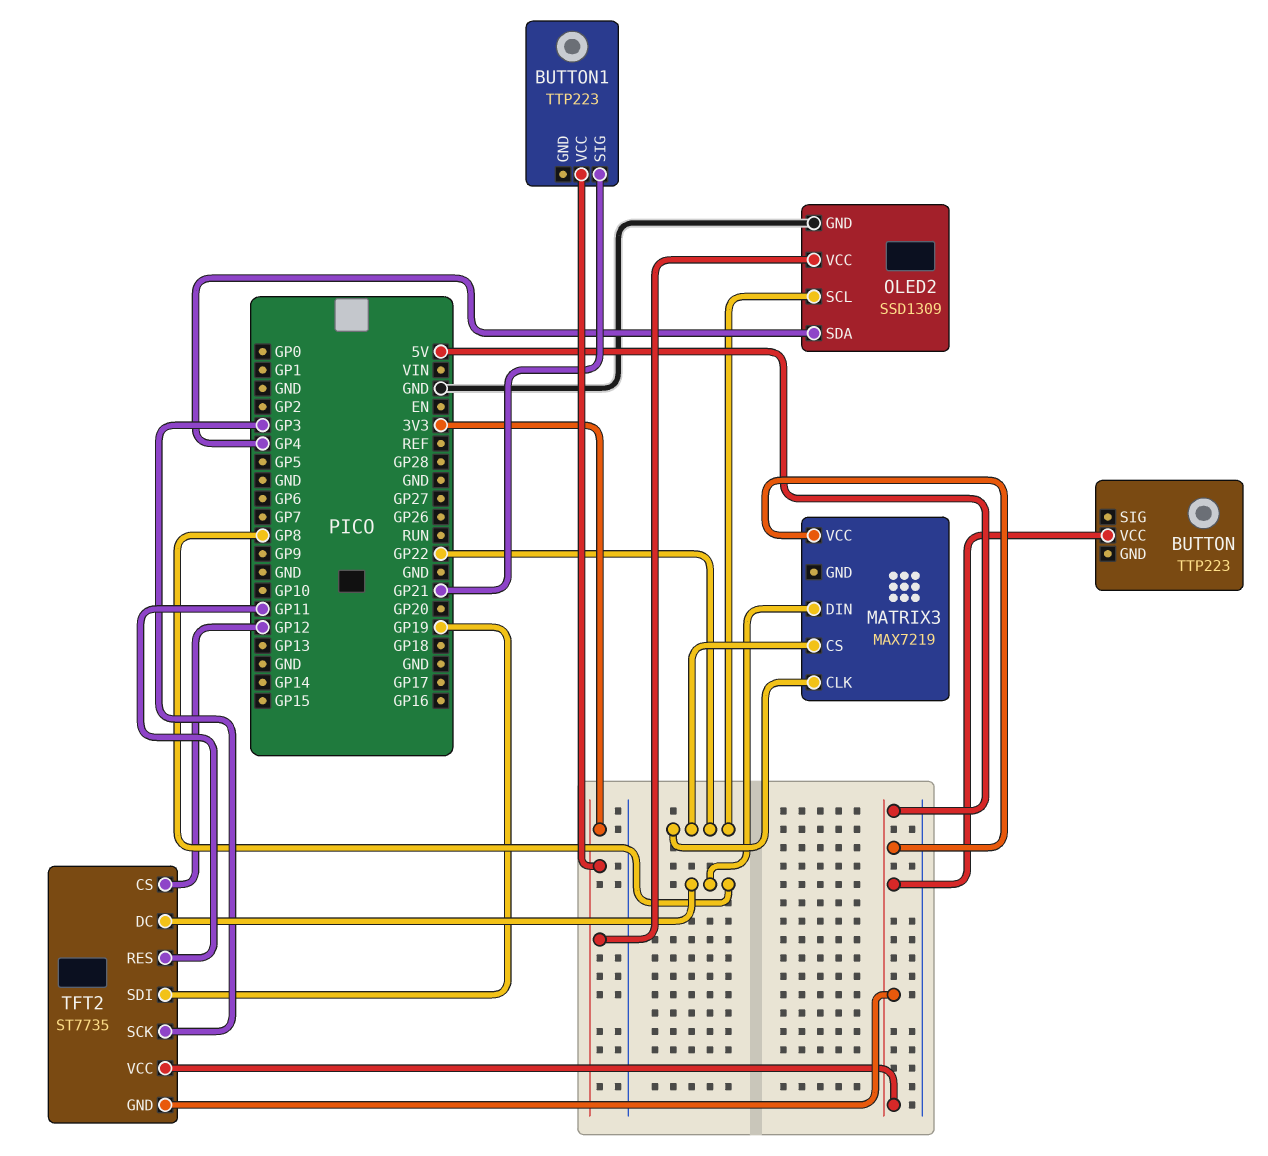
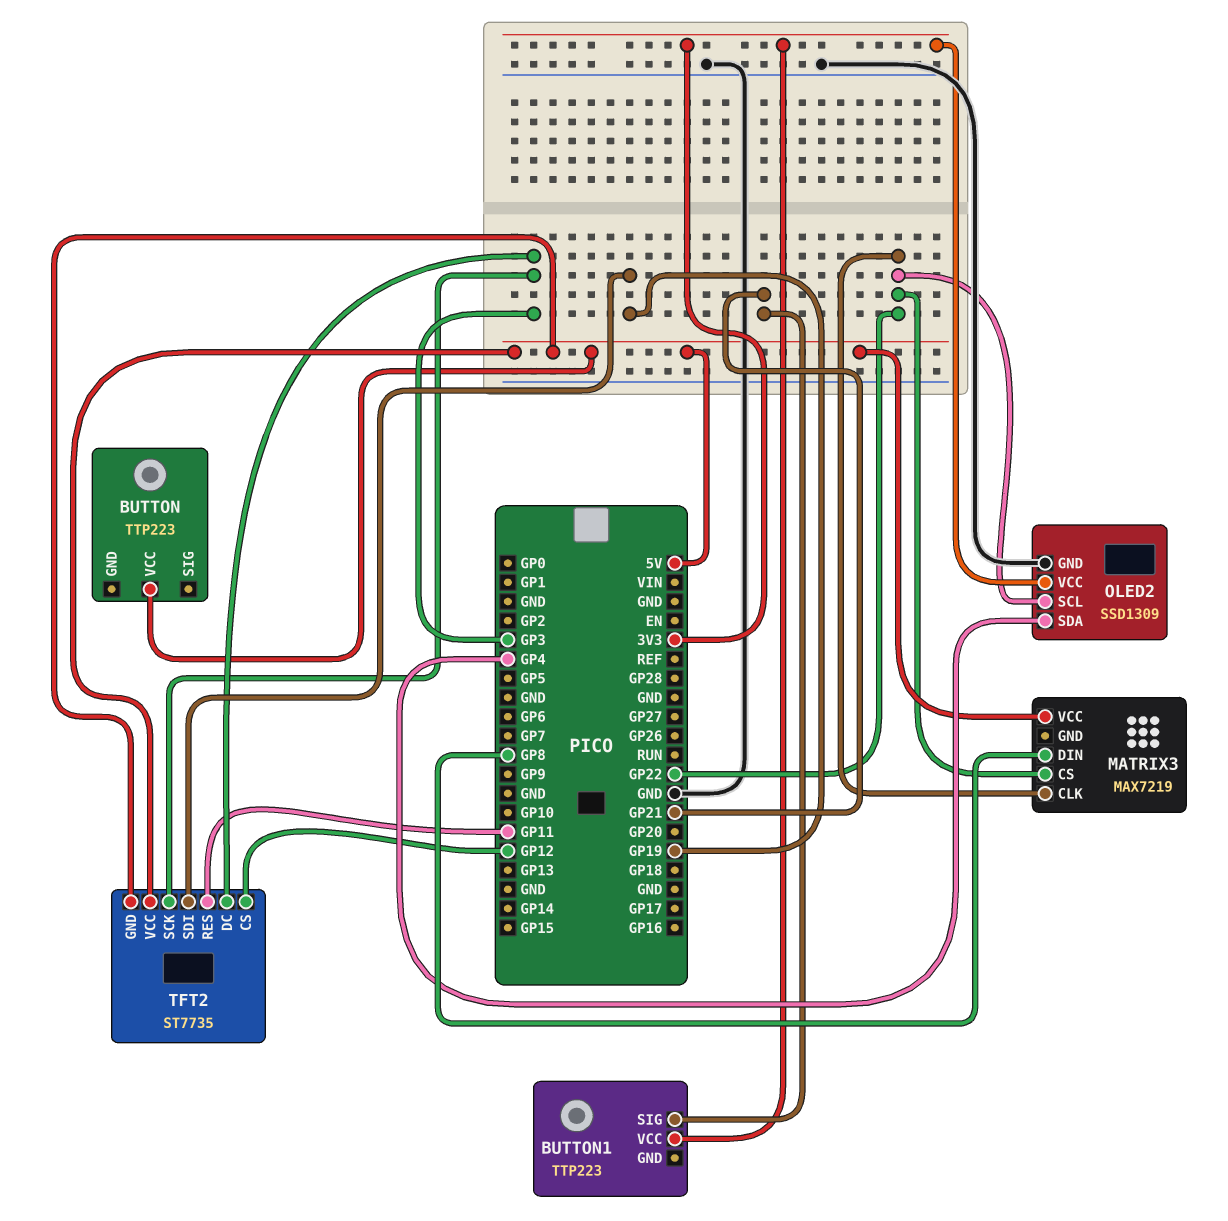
TFT2 pin DC: GP8 -> GP3

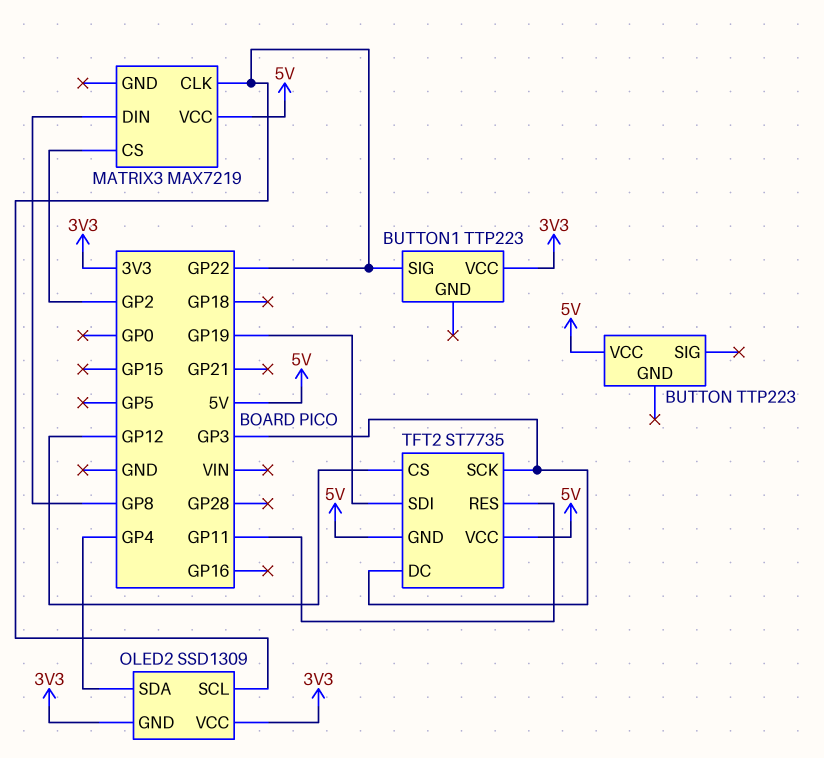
BUTTON1 pin SIG: GP21 -> GP22
MATRIX3 pin CS: GP22 -> GP2
OLED2 pin GND: GND -> 3V3

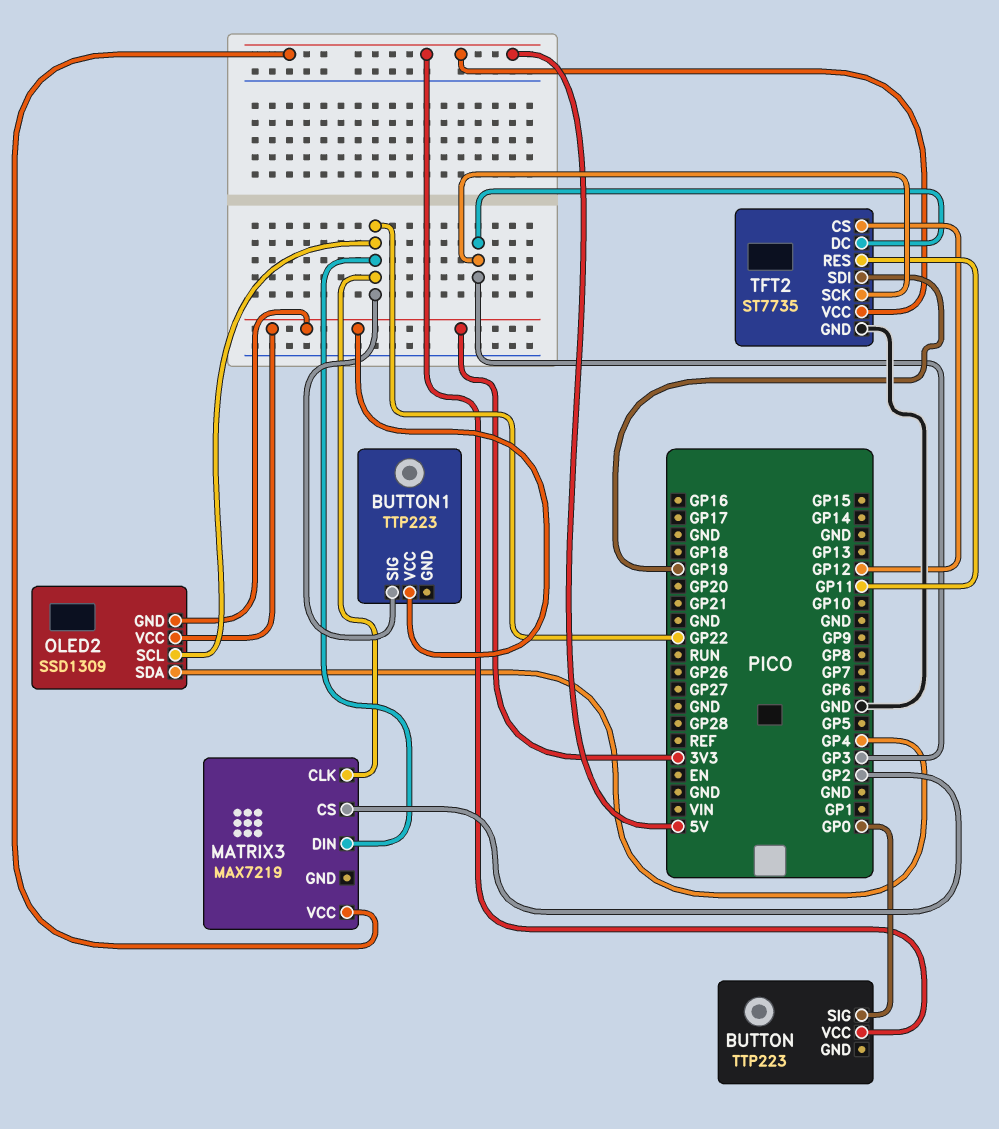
BUTTON pin SIG: none -> GP0
MATRIX3 pin DIN: GP8 -> GP22
TFT2 pin GND: 5V -> GND

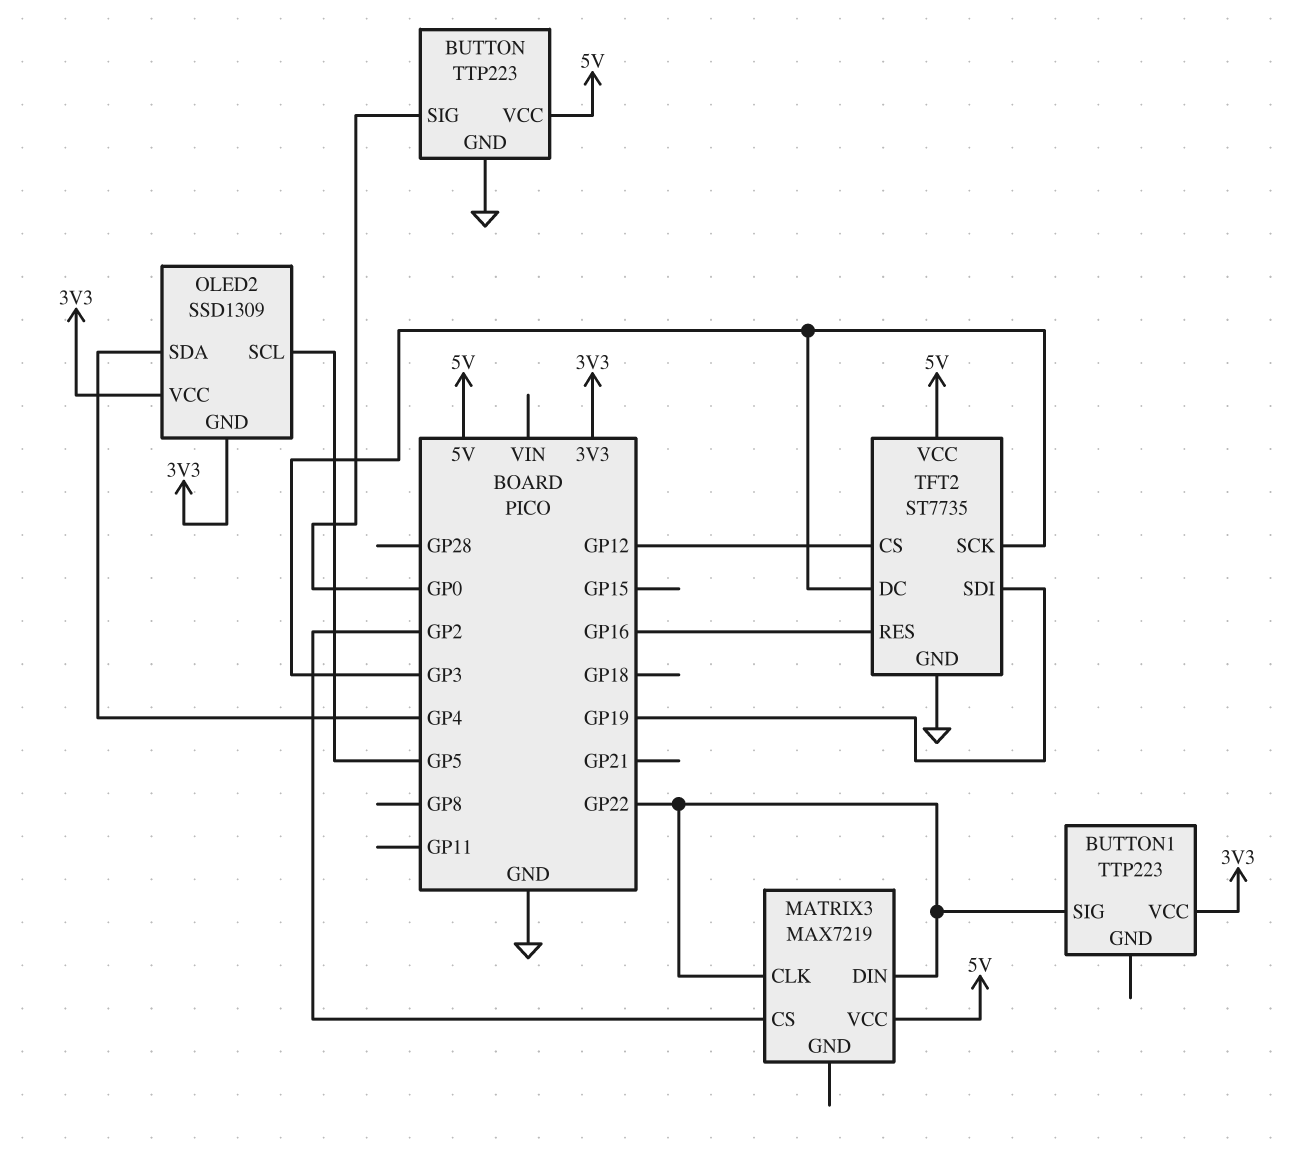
BUTTON pin GND: none -> GND
OLED2 pin SCL: GP22 -> GP5
TFT2 pin RES: GP11 -> GP16

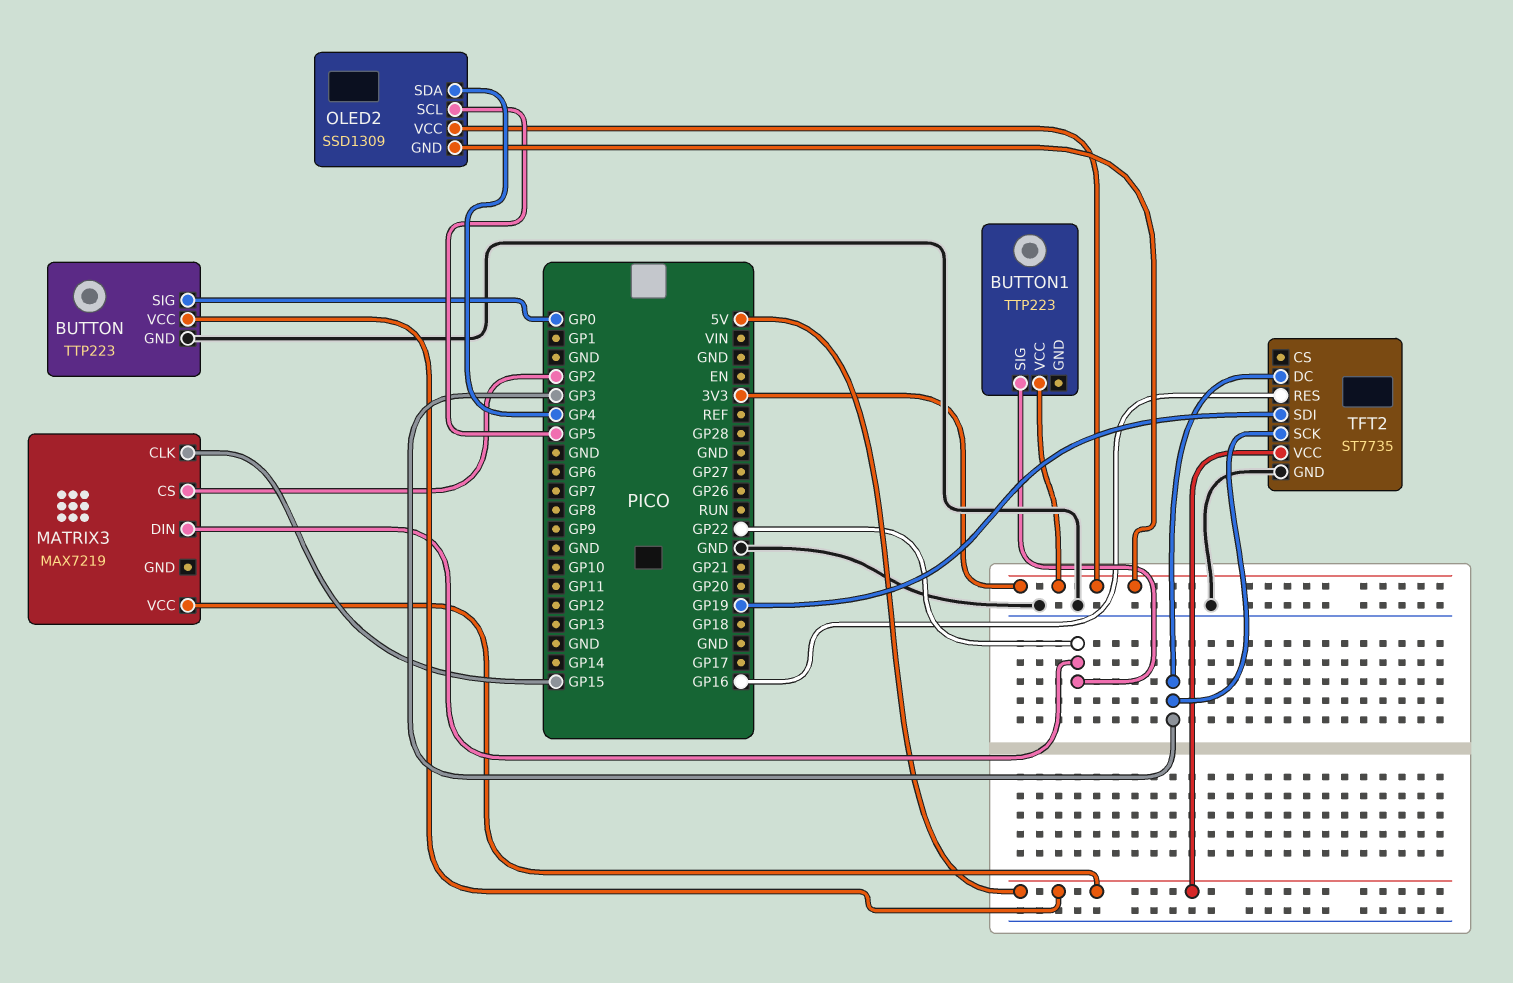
MATRIX3 pin CLK: GP22 -> GP15
TFT2 pin CS: GP12 -> none

